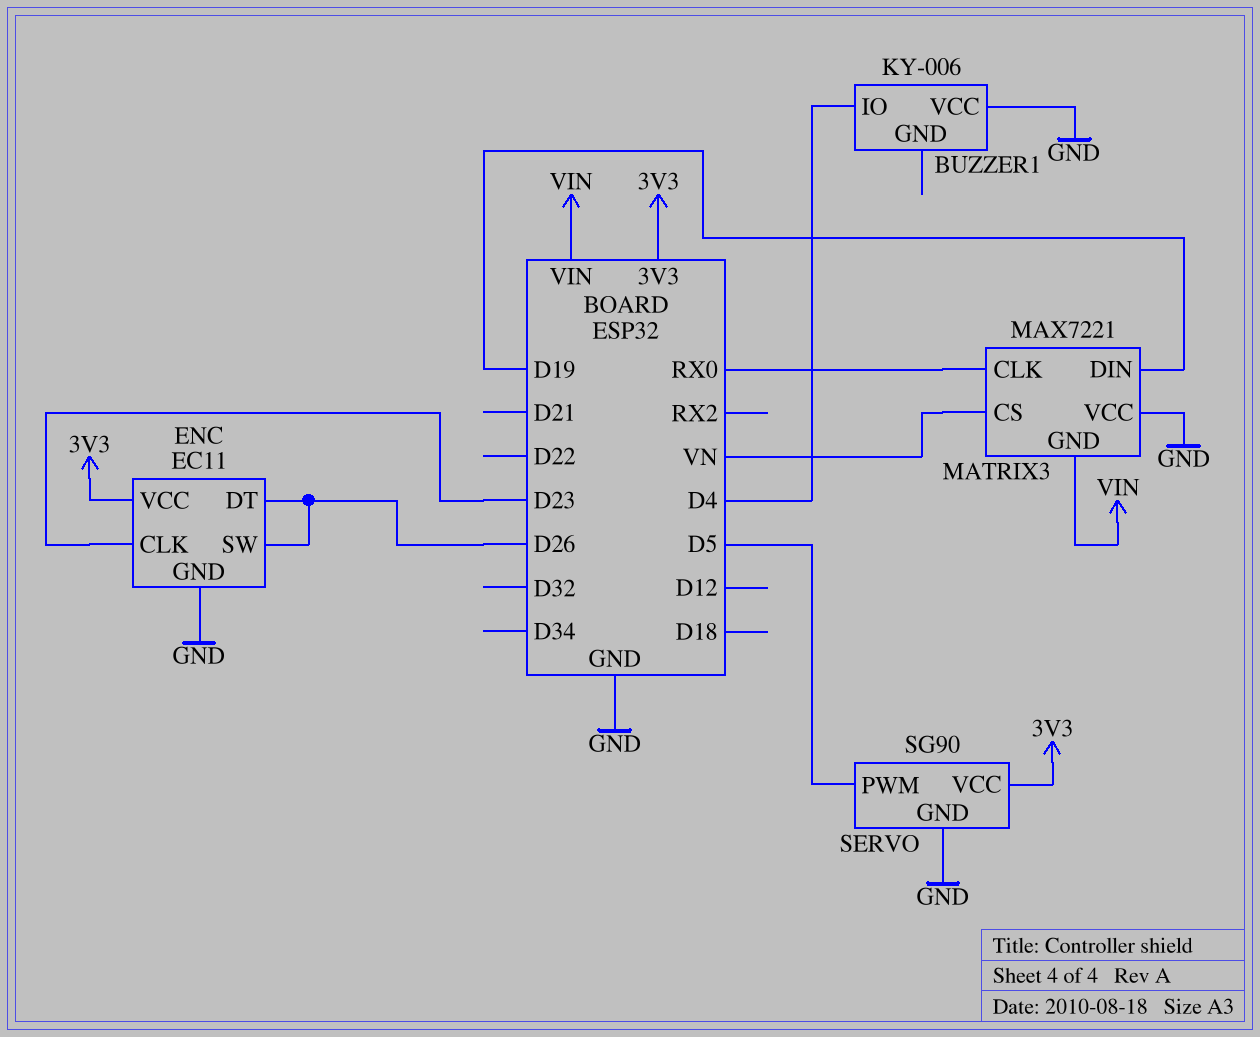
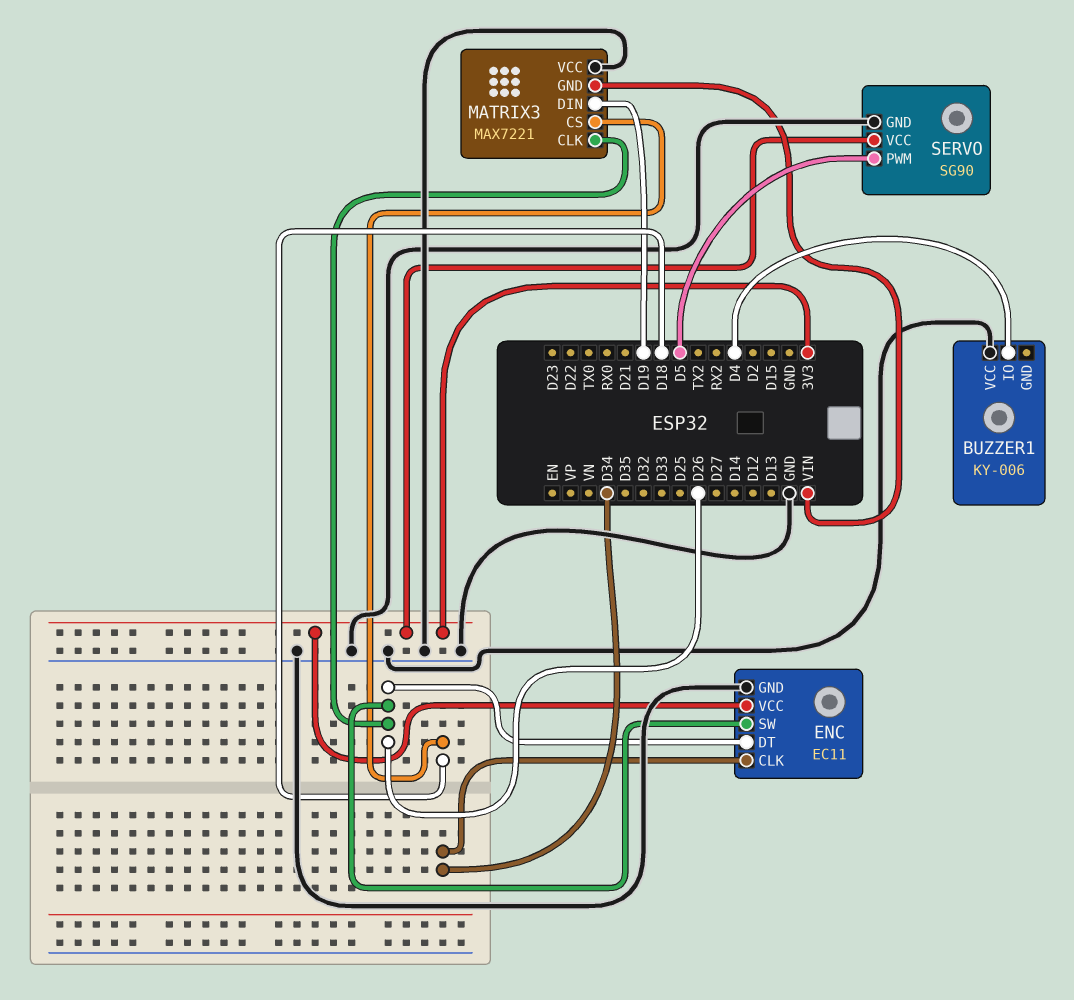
ENC pin CLK: D23 -> D34
MATRIX3 pin CLK: RX0 -> D26
MATRIX3 pin CS: VN -> D18

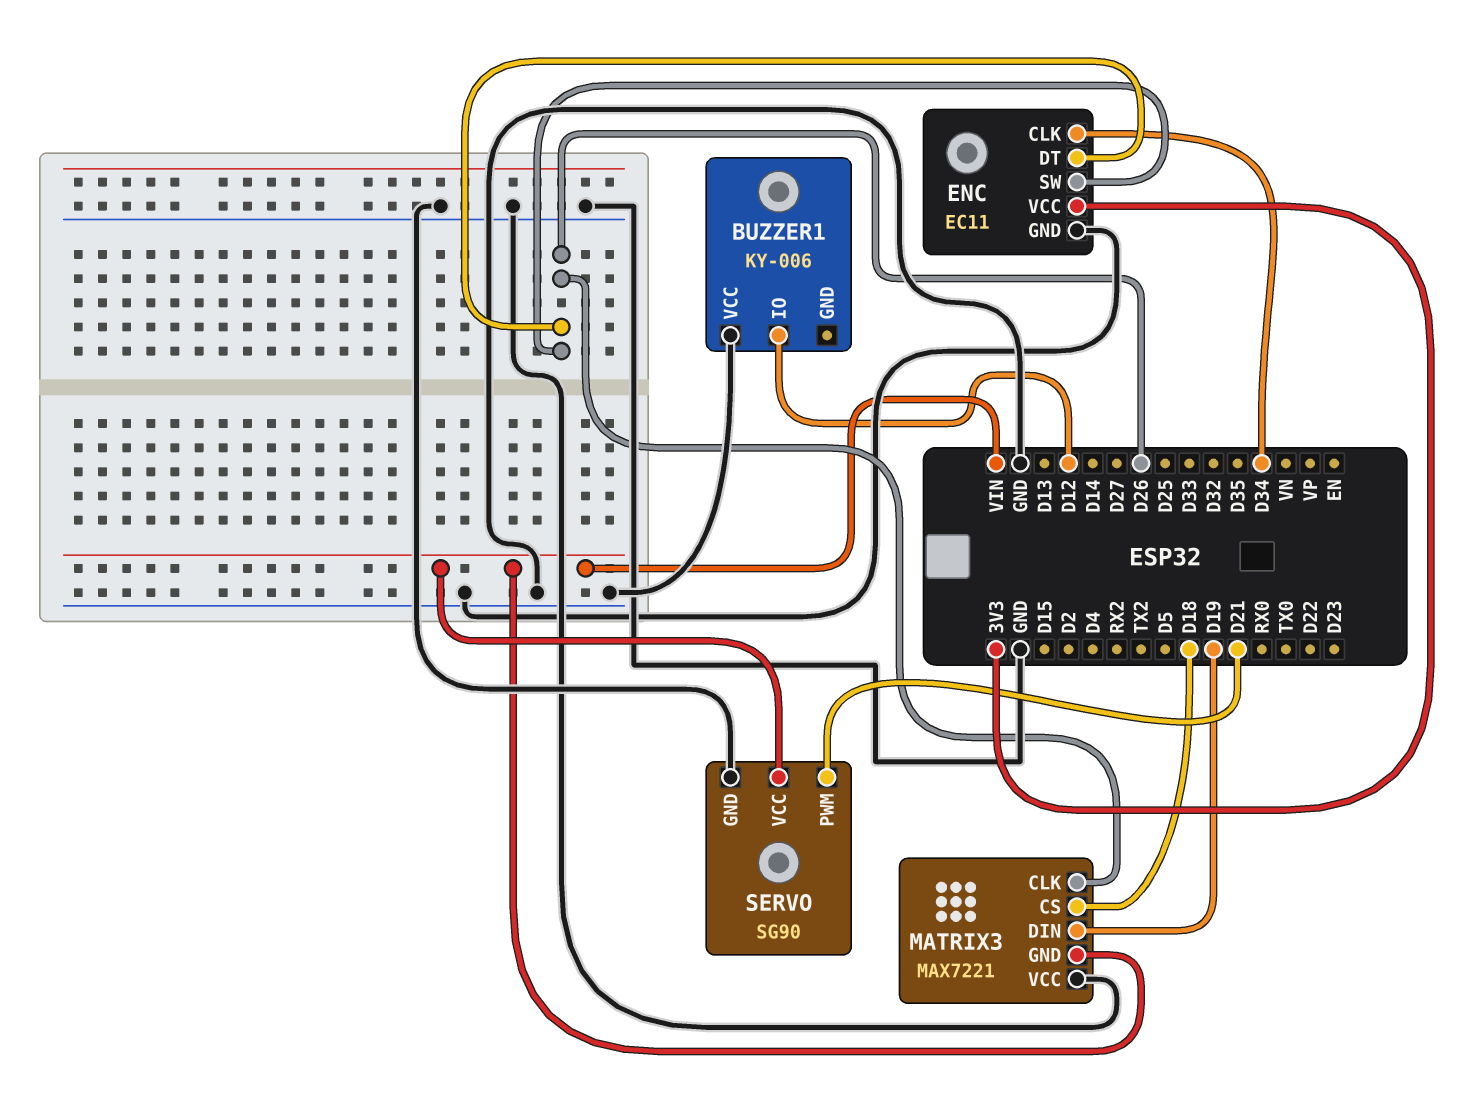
BUZZER1 pin IO: D4 -> D12
SERVO pin PWM: D5 -> D21
SERVO pin VCC: 3V3 -> VIN

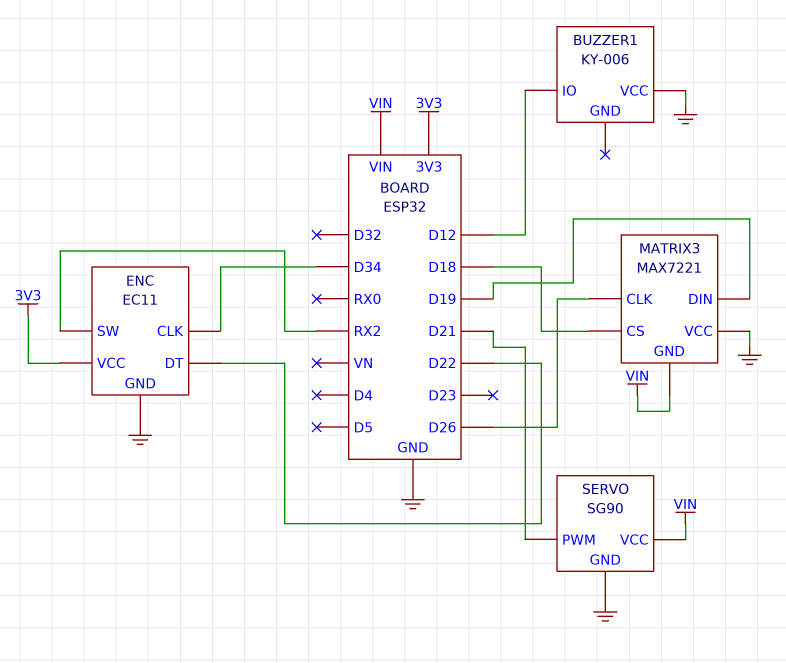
ENC pin DT: D26 -> D22
ENC pin SW: D26 -> RX2

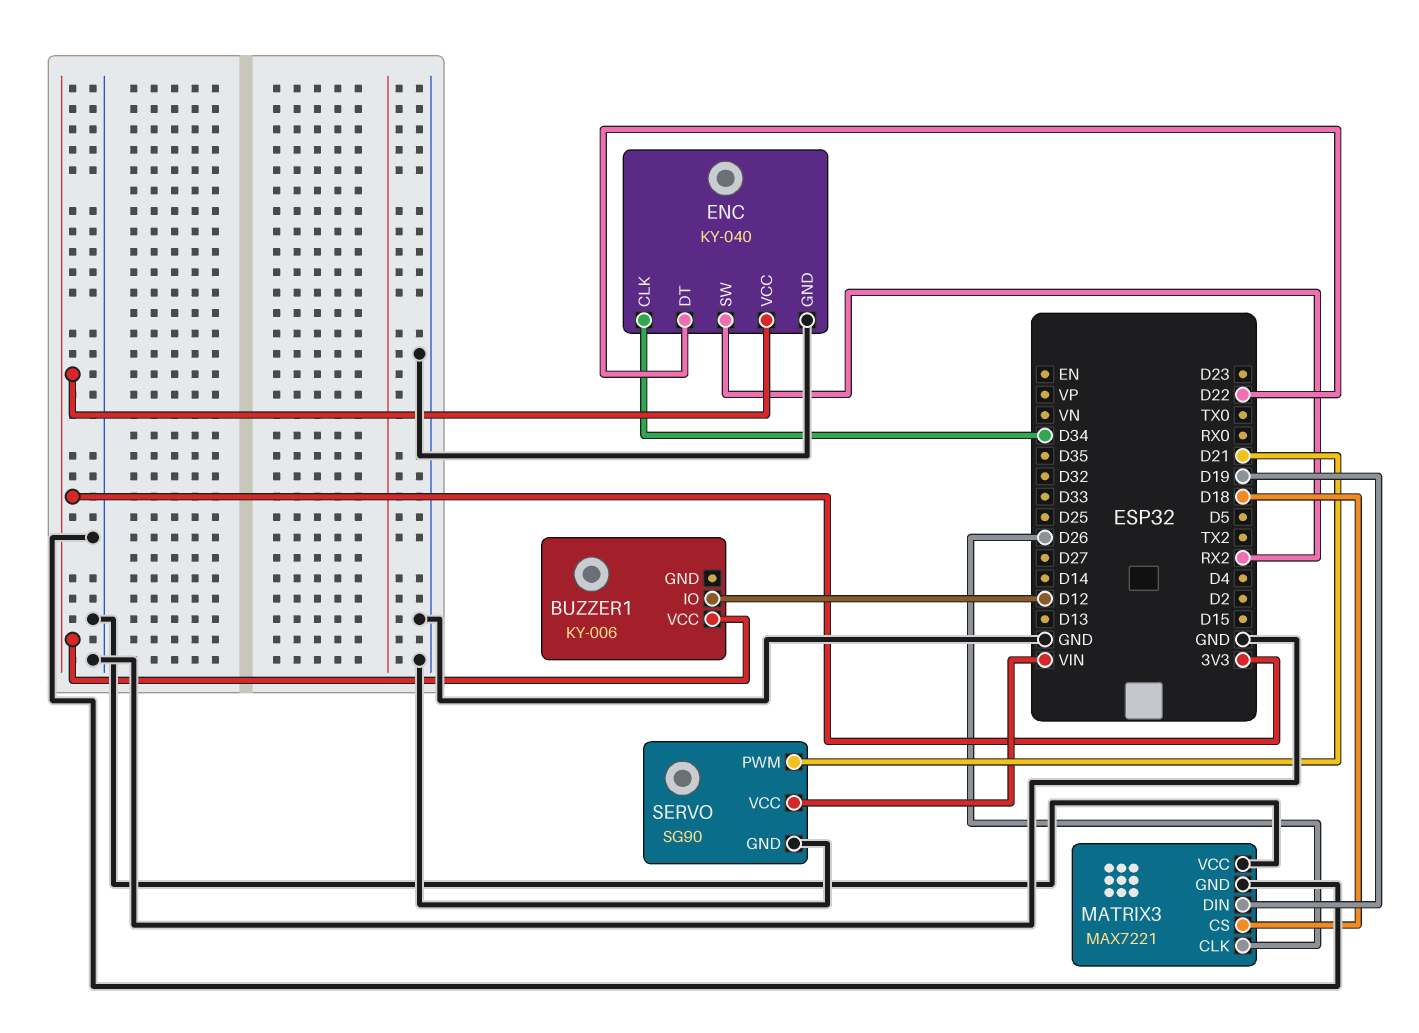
BUZZER1 pin VCC: GND -> 3V3
ENC: EC11 -> KY-040
MATRIX3 pin GND: VIN -> GND

